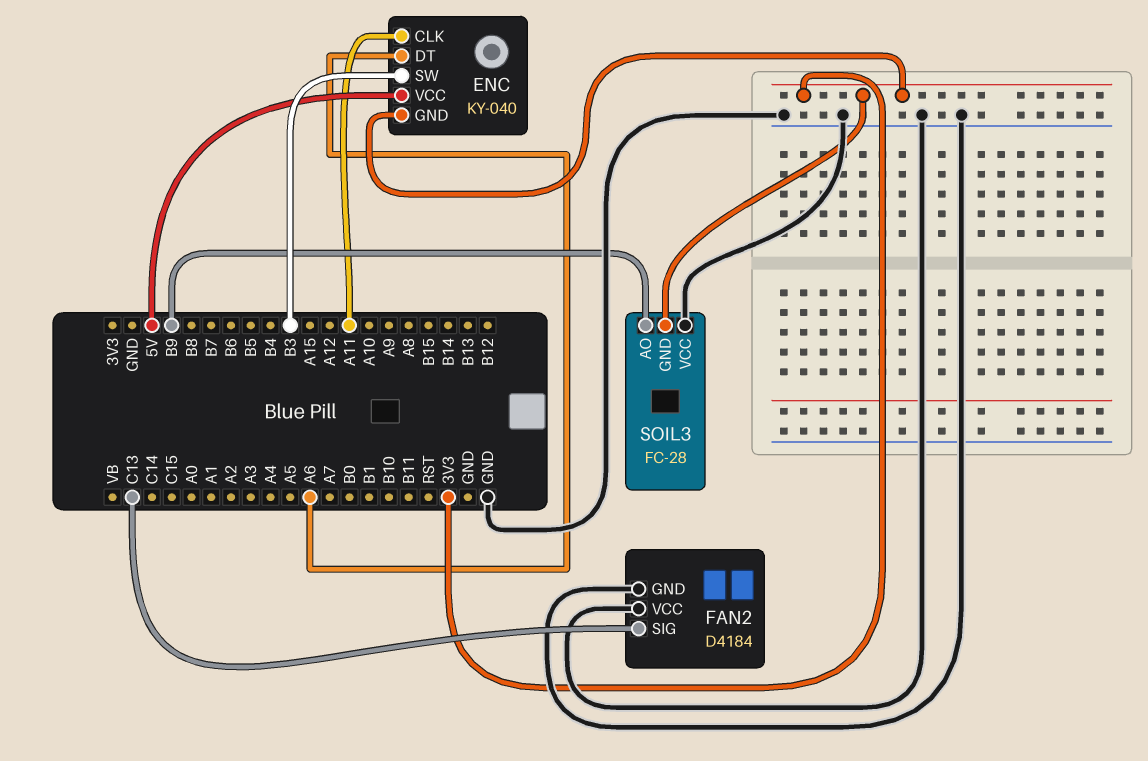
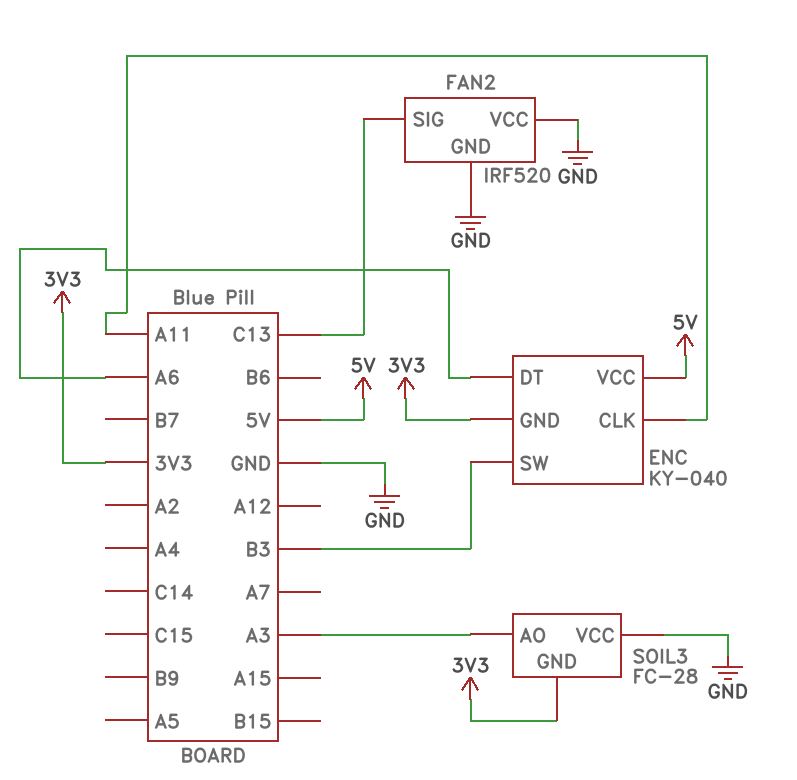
FAN2: D4184 -> IRF520
SOIL3 pin AO: B9 -> A3

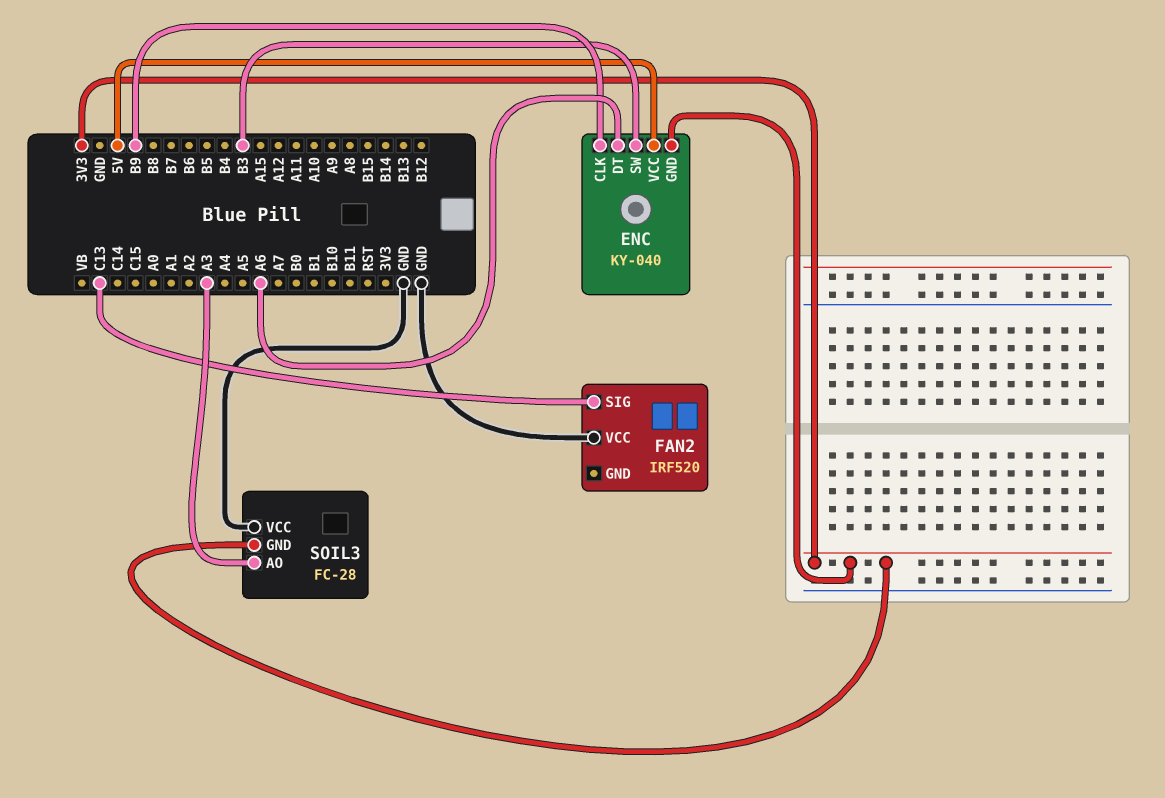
ENC pin CLK: A11 -> B9
FAN2 pin GND: GND -> none

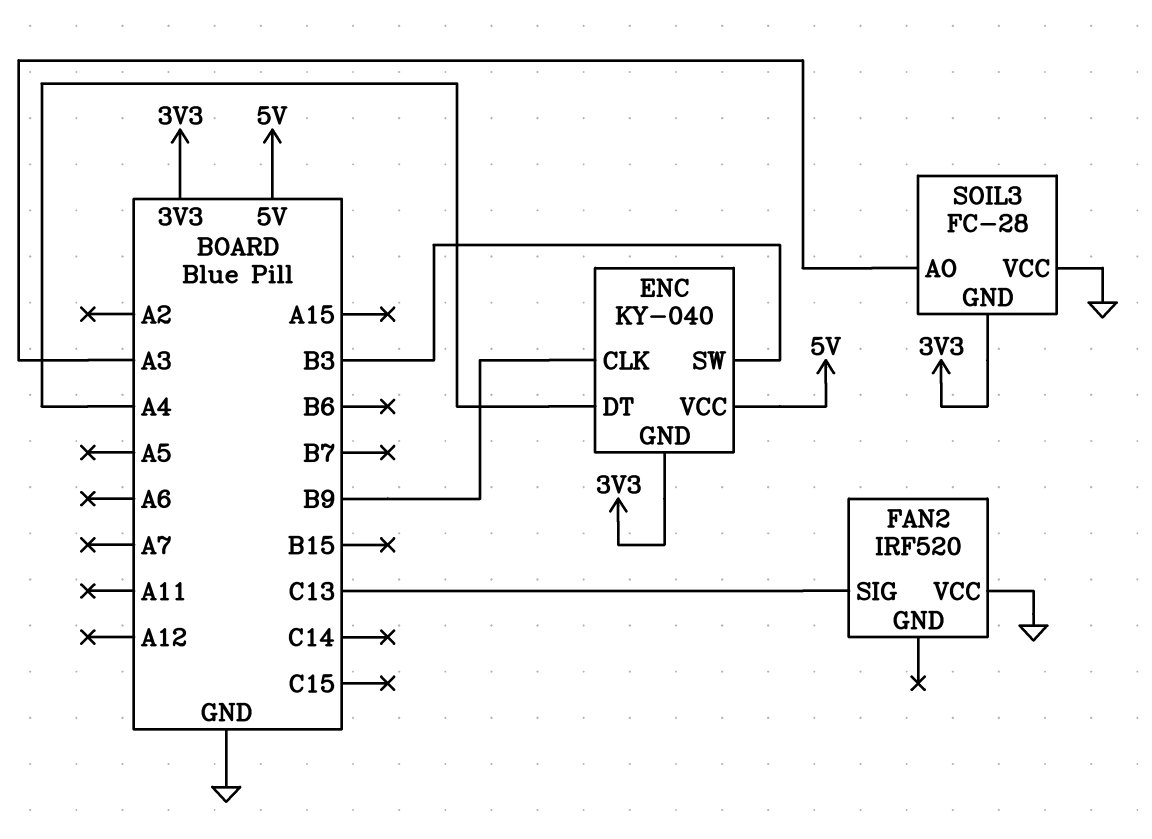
ENC pin DT: A6 -> A4

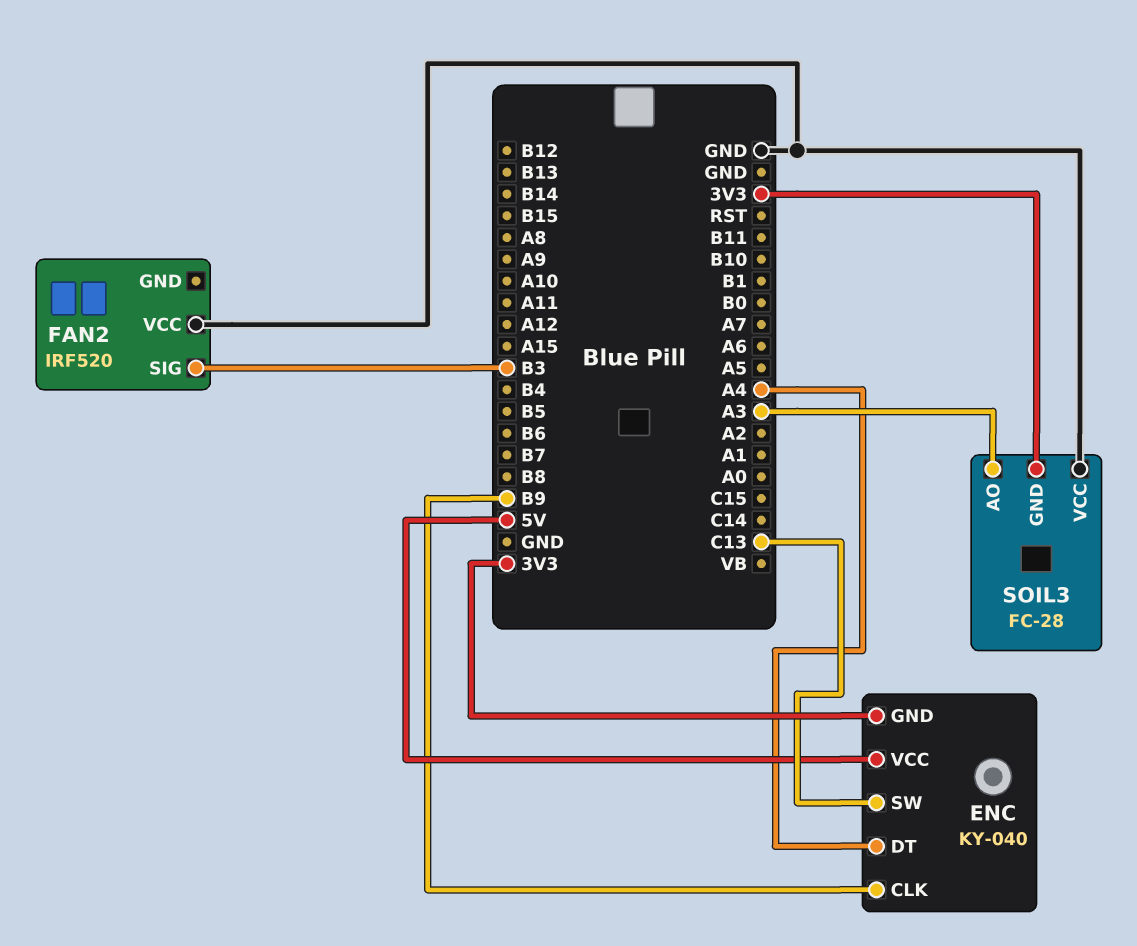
ENC pin SW: B3 -> C13
FAN2 pin SIG: C13 -> B3

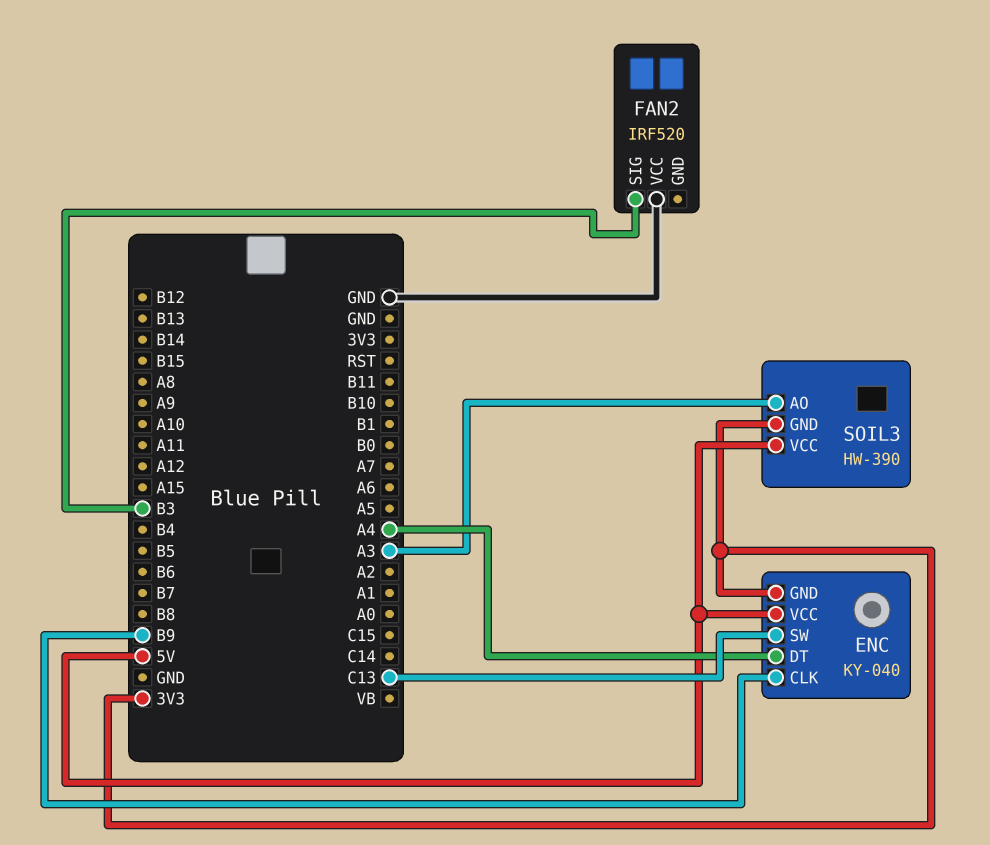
SOIL3: FC-28 -> HW-390
SOIL3 pin VCC: GND -> 5V

